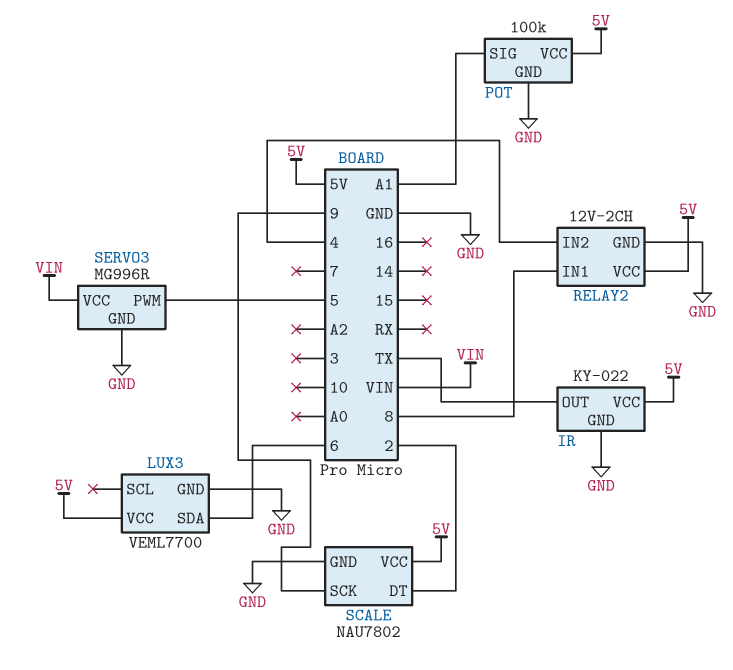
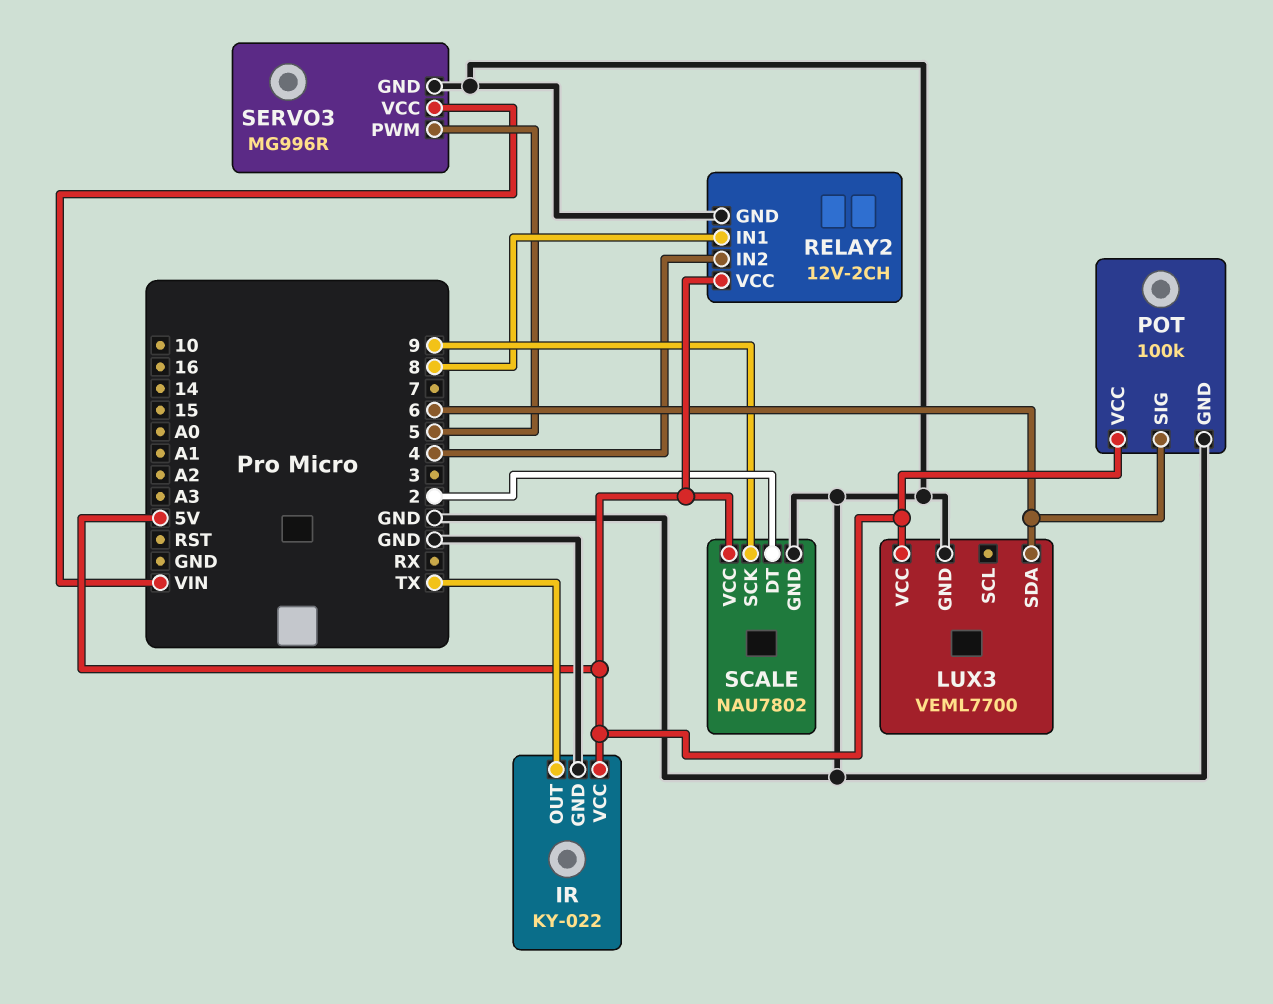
POT pin SIG: A1 -> 6

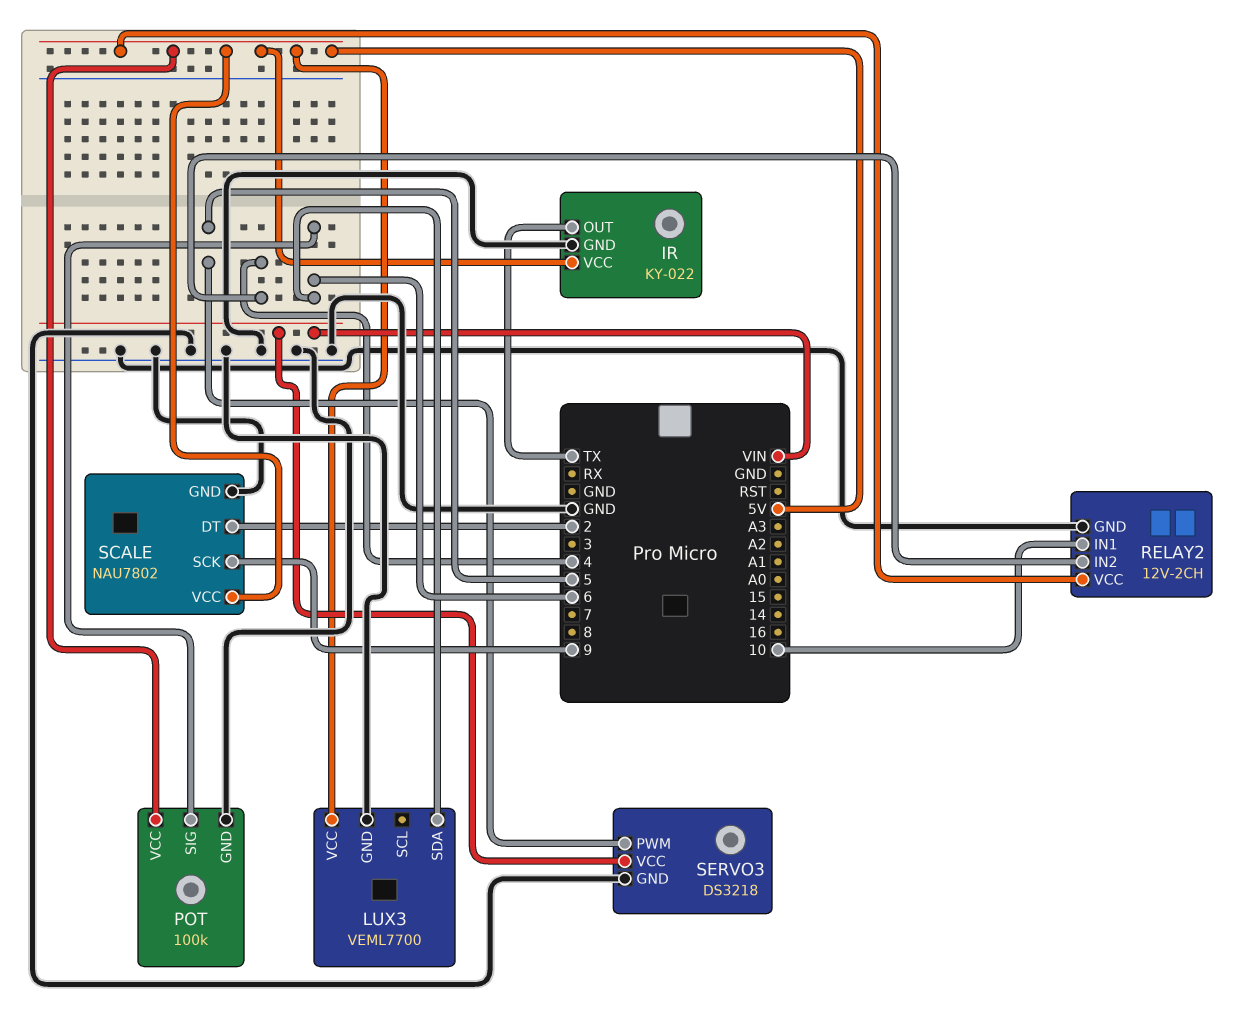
RELAY2 pin IN1: 8 -> 10
SERVO3: MG996R -> DS3218

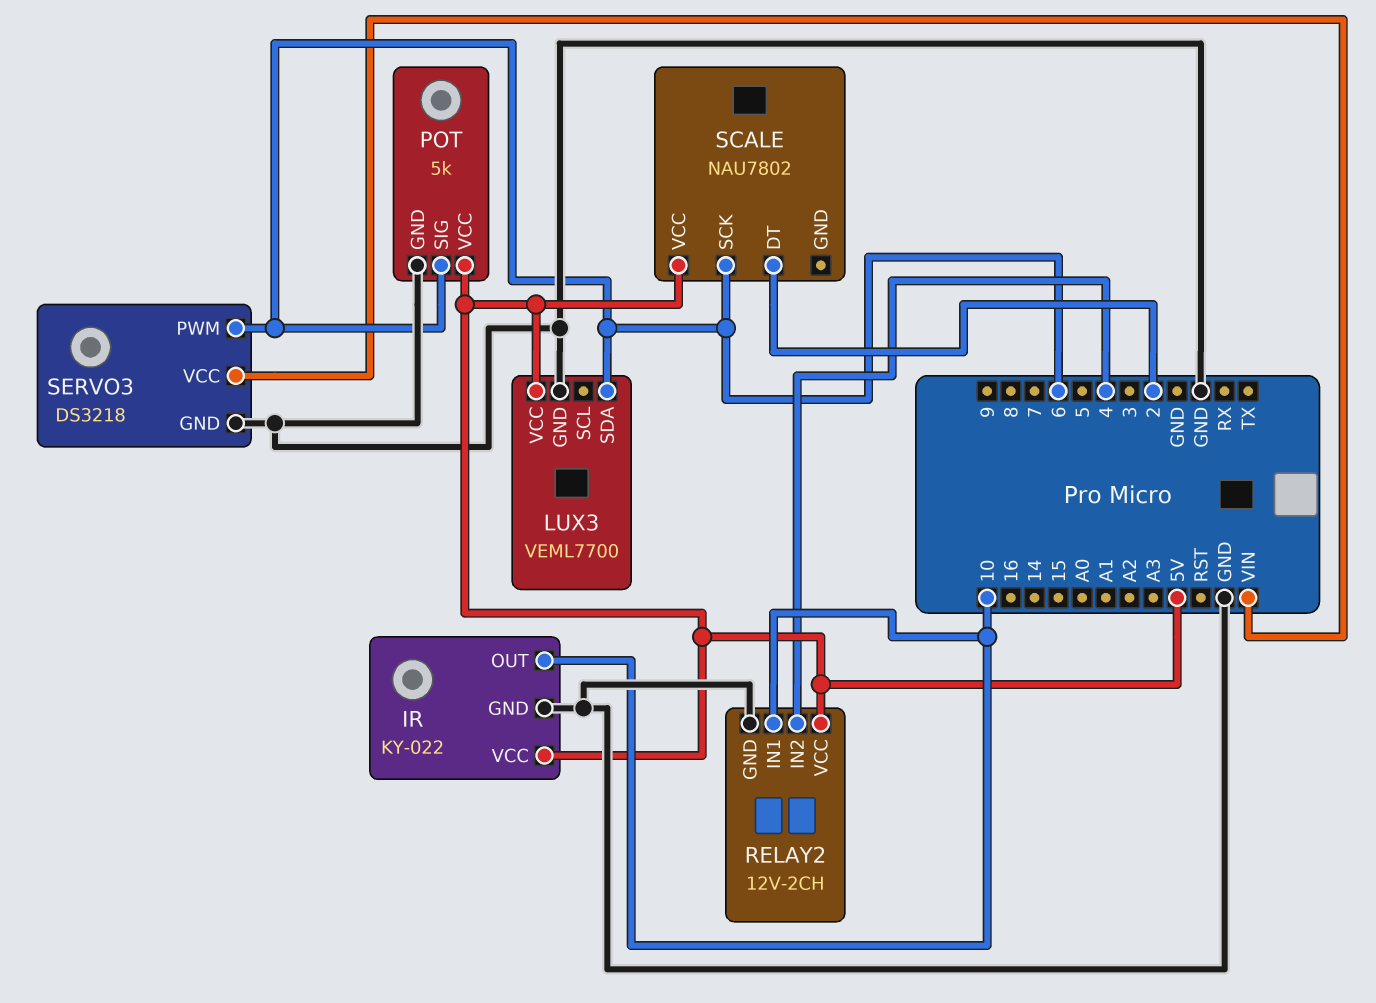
IR pin OUT: TX -> 10
POT: 100k -> 5k
SCALE pin GND: GND -> none
SCALE pin SCK: 9 -> 6
SERVO3 pin PWM: 5 -> 6

